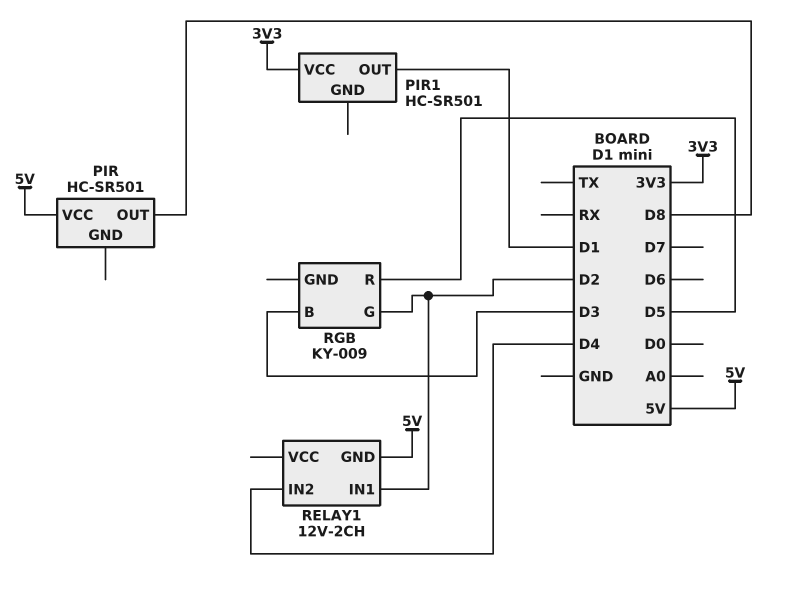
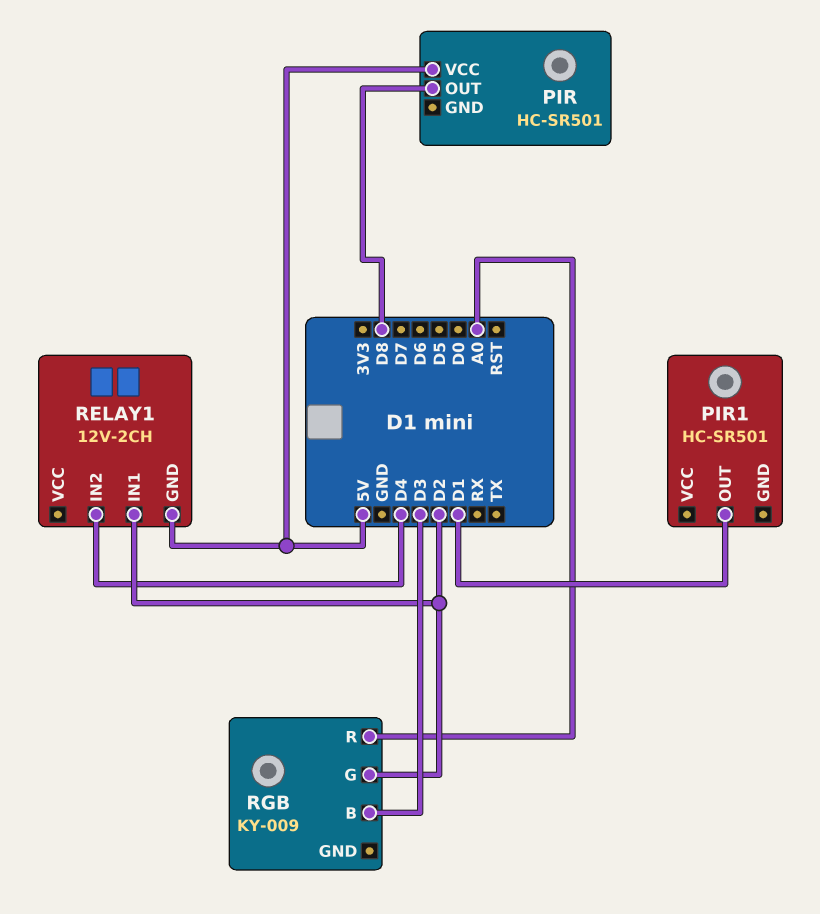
PIR1 pin VCC: 3V3 -> none
RGB pin R: D5 -> A0

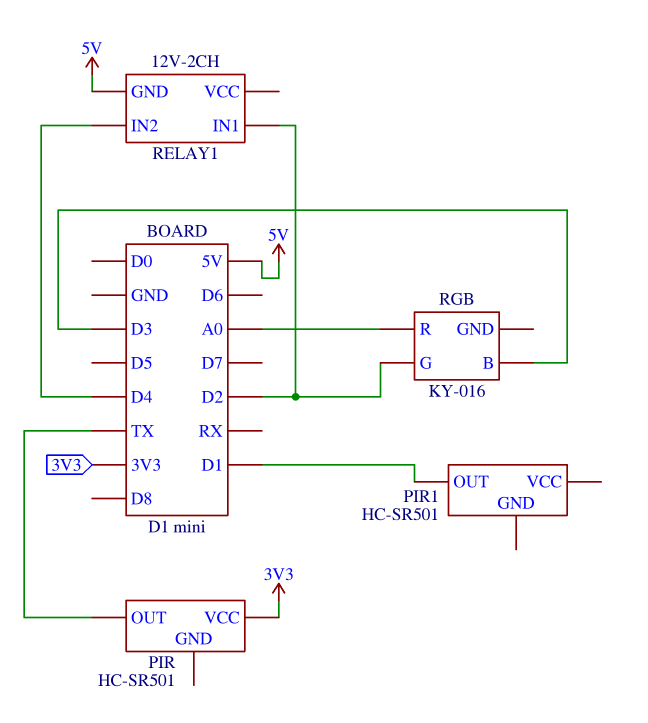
PIR pin OUT: D8 -> TX
PIR pin VCC: 5V -> 3V3
RGB: KY-009 -> KY-016

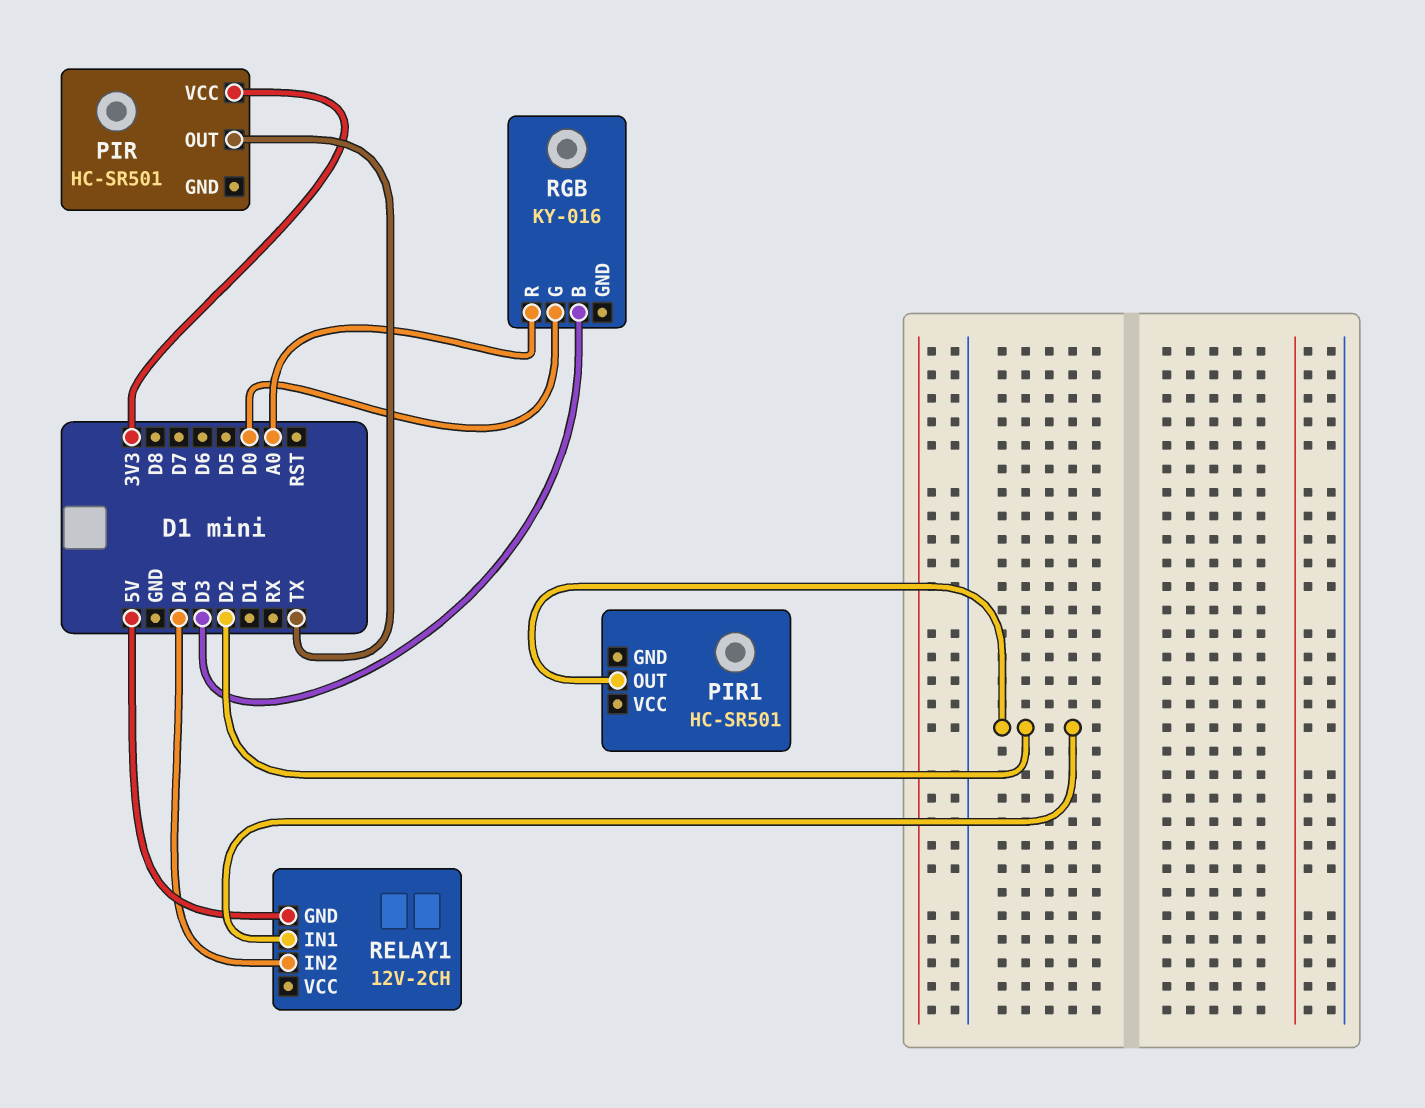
PIR1 pin OUT: D1 -> D2
RGB pin G: D2 -> D0

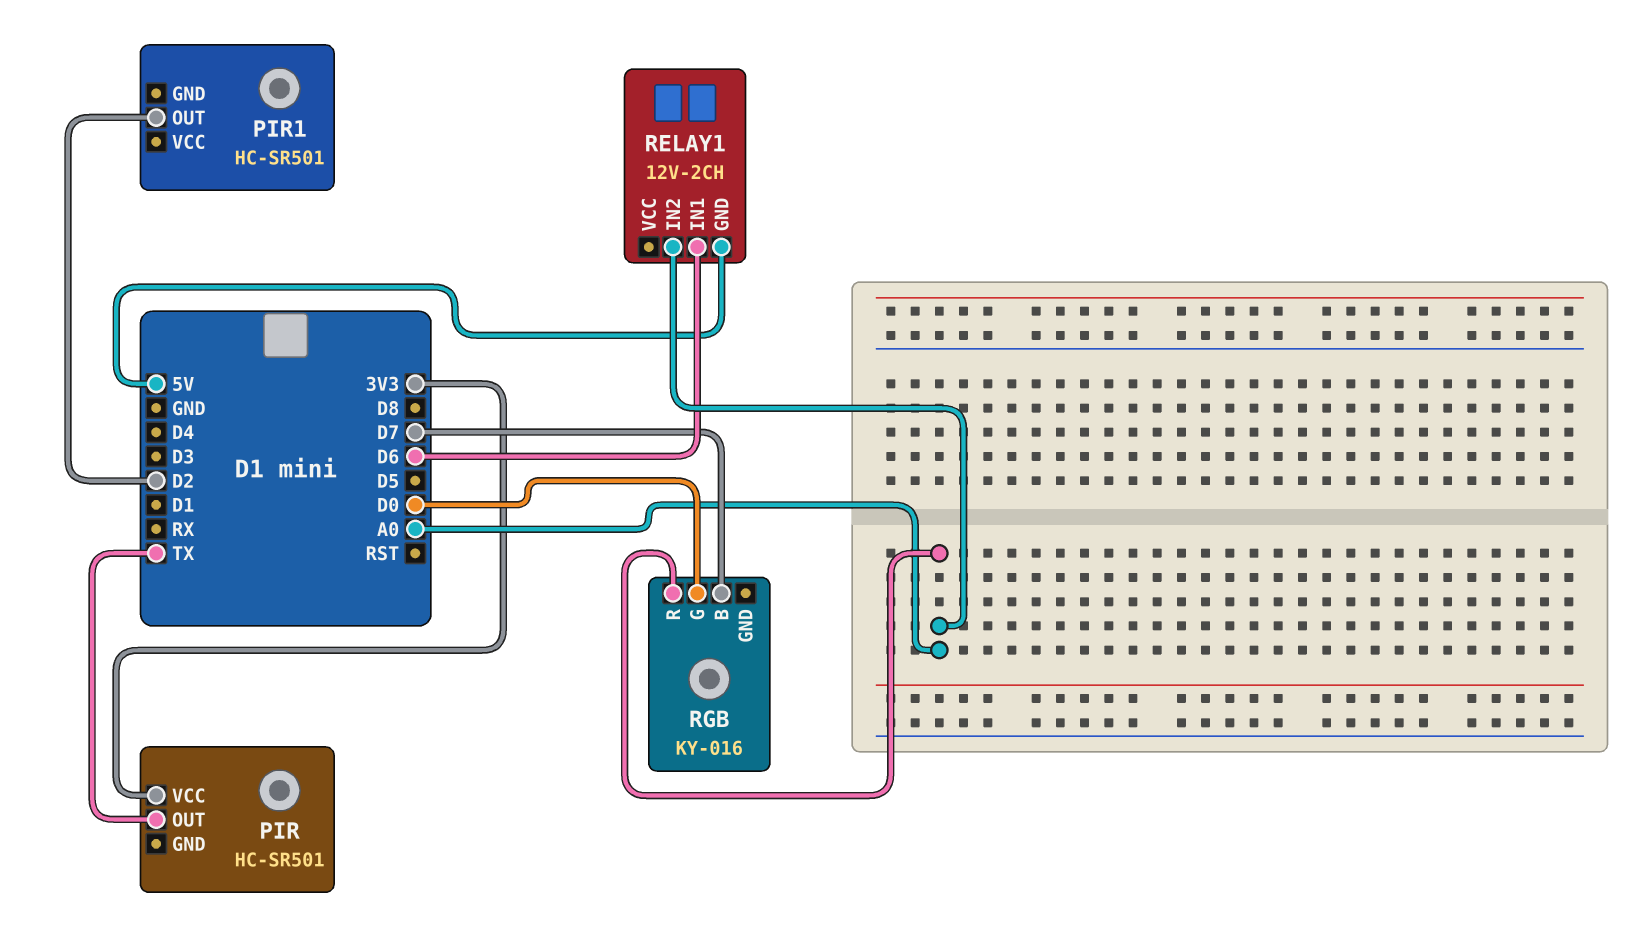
RELAY1 pin IN1: D2 -> D6
RELAY1 pin IN2: D4 -> A0
RGB pin B: D3 -> D7

